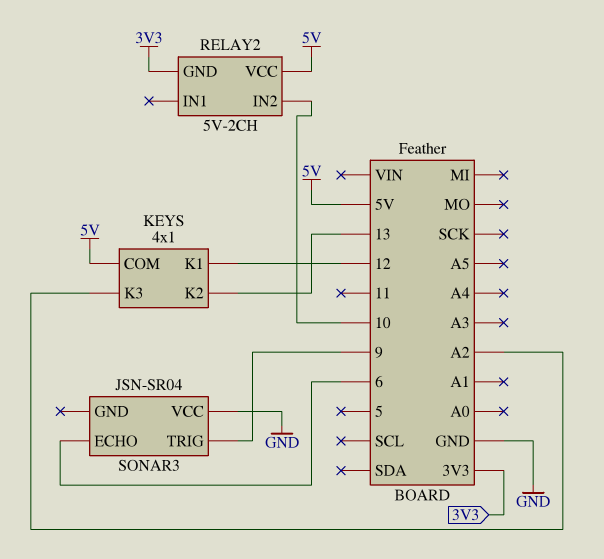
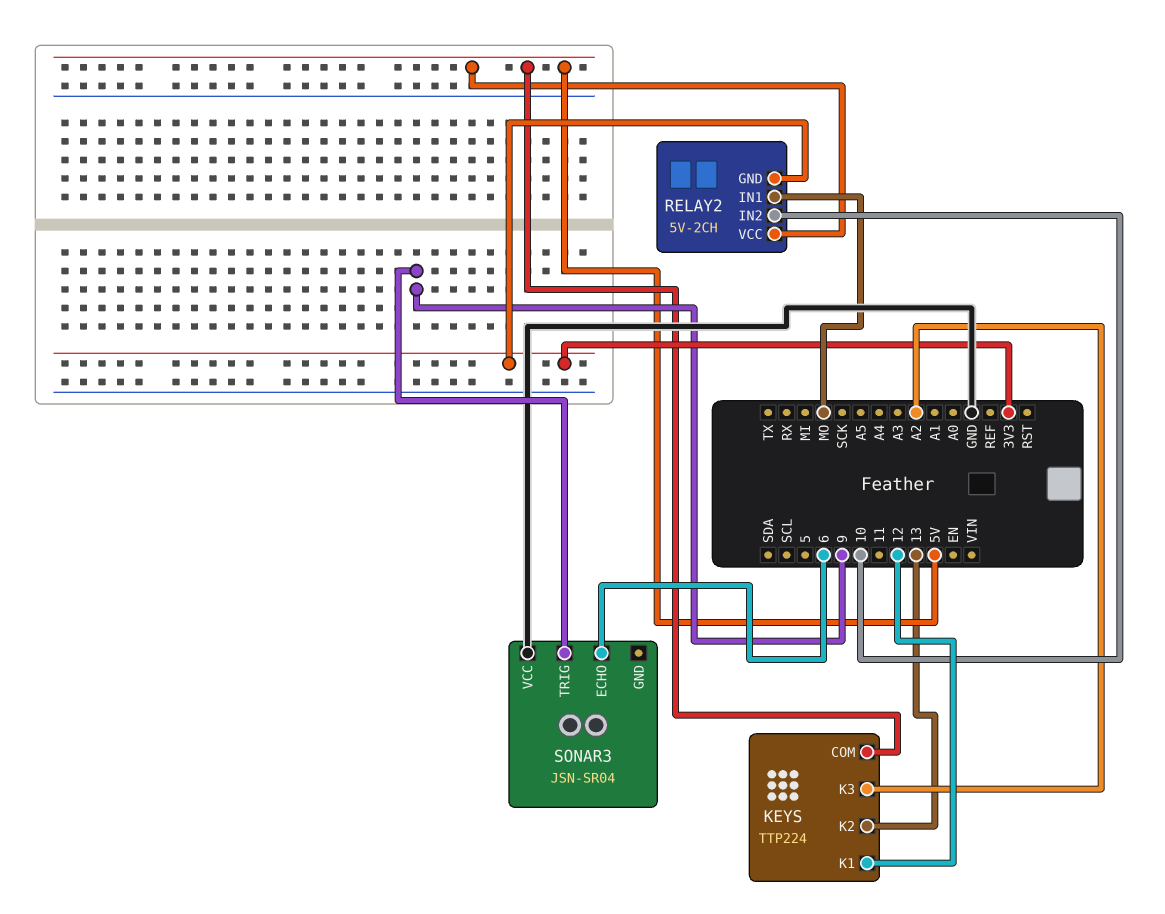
KEYS: 4x1 -> TTP224
RELAY2 pin IN1: none -> MO

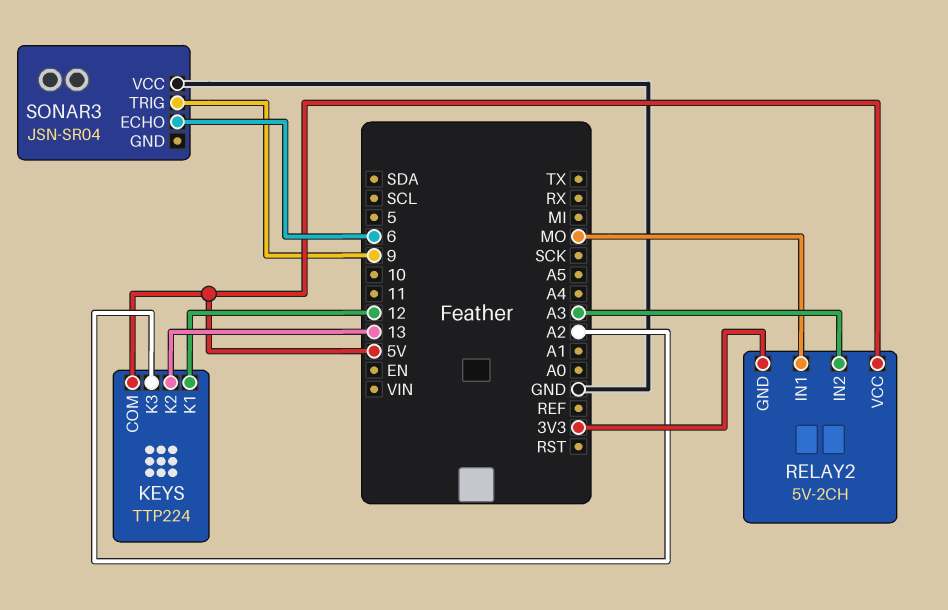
RELAY2 pin IN2: 10 -> A3

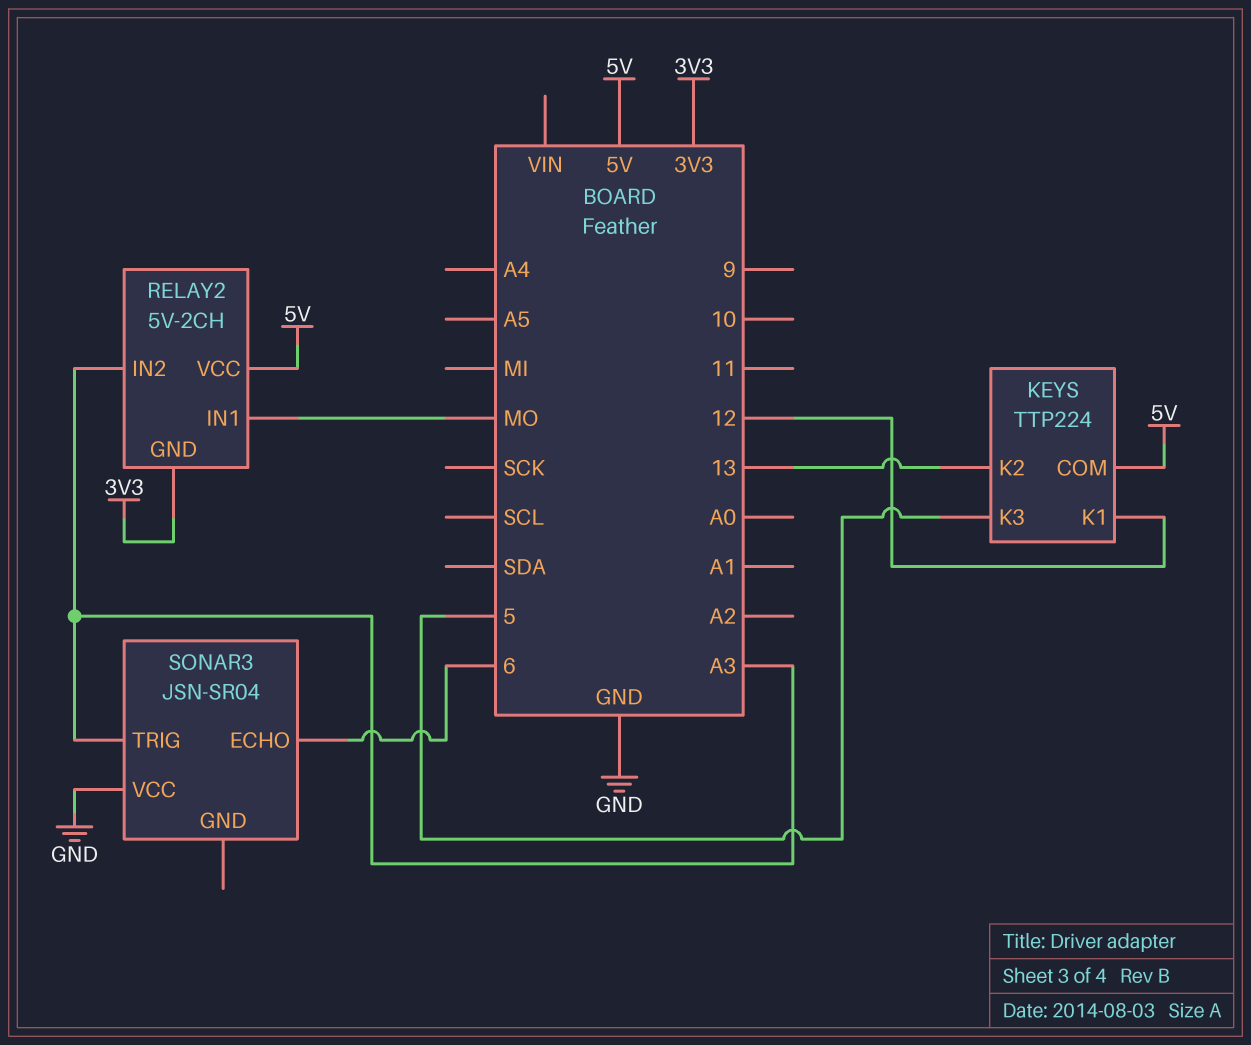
KEYS pin K3: A2 -> 5
SONAR3 pin TRIG: 9 -> A3

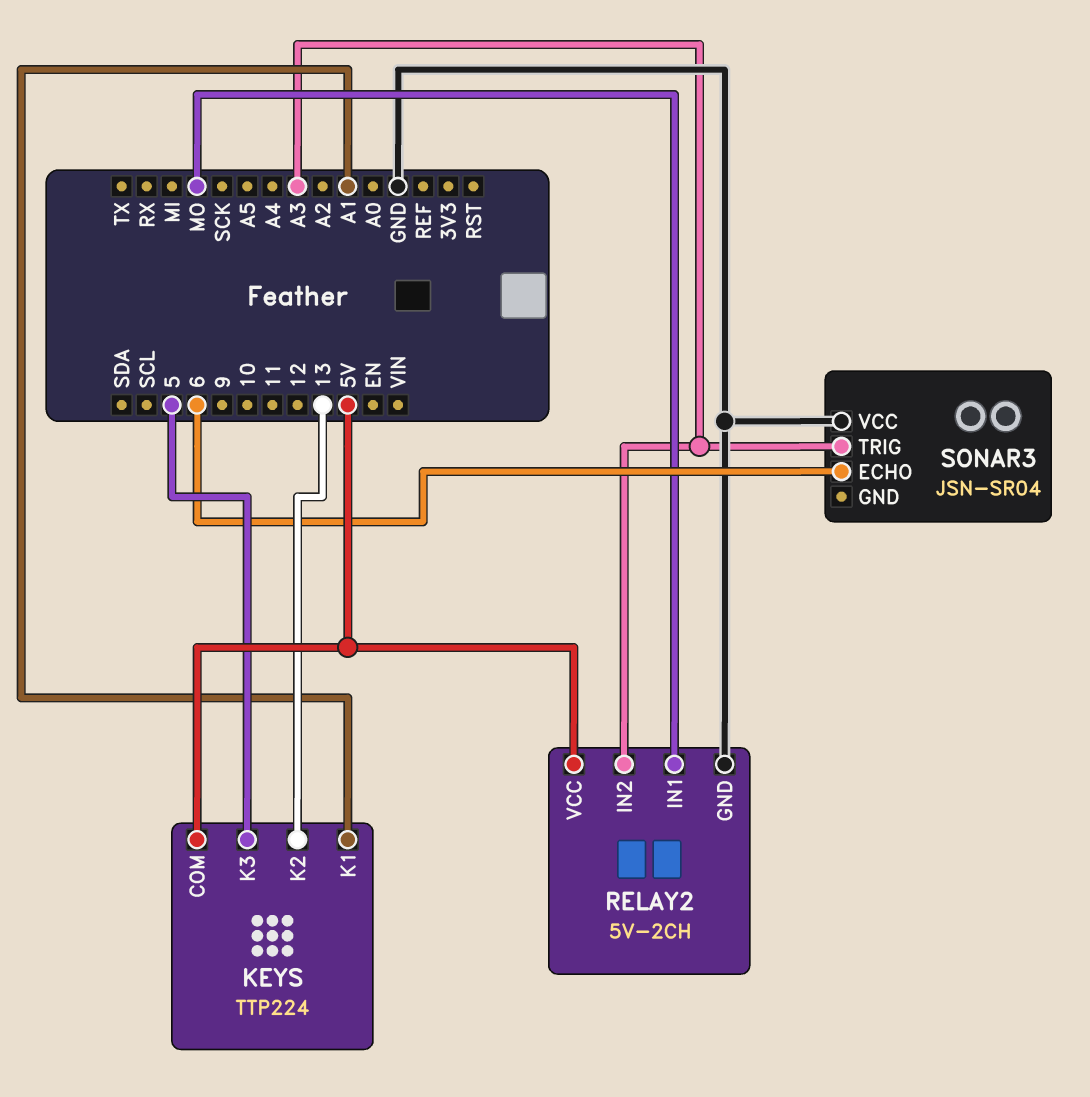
KEYS pin K1: 12 -> A1
RELAY2 pin GND: 3V3 -> GND

